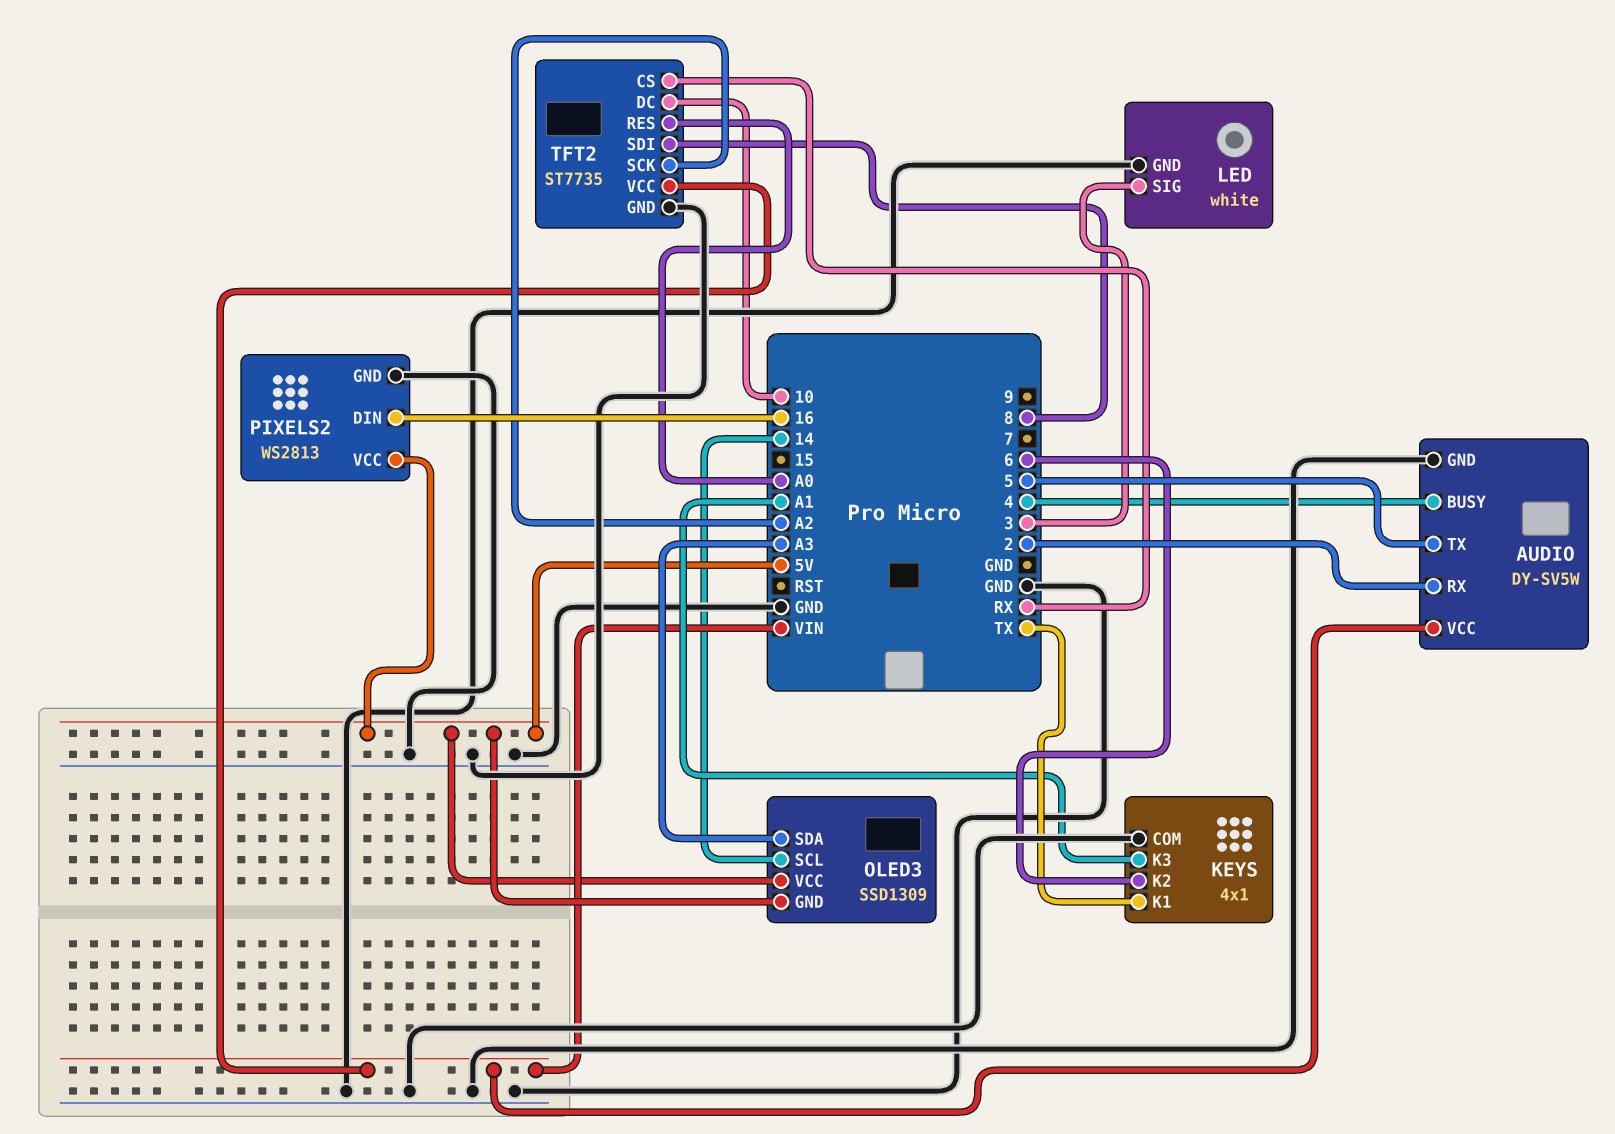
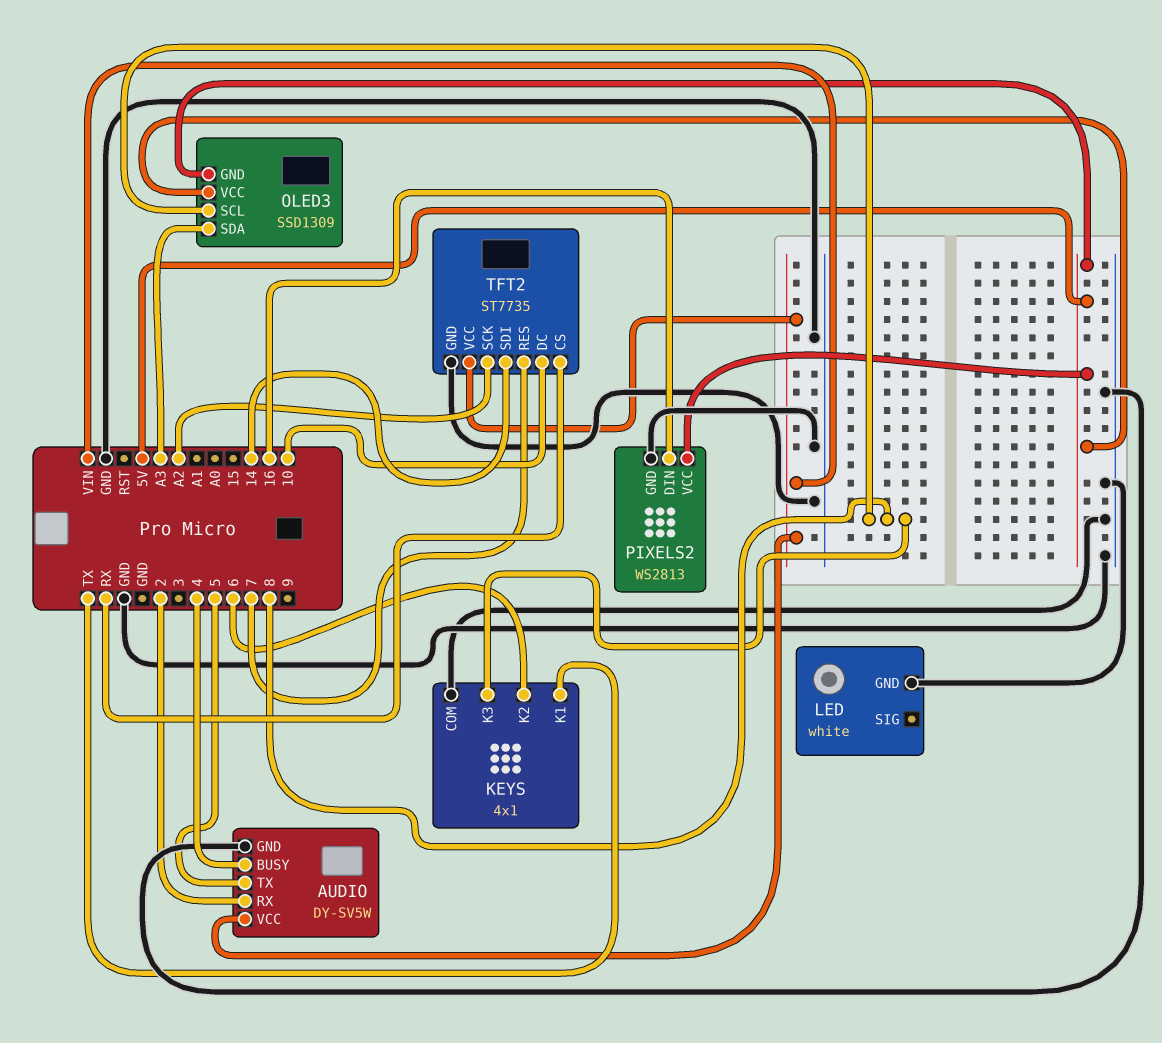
KEYS pin K3: A1 -> 8
LED pin SIG: 3 -> none
OLED3 pin SCL: 14 -> 8
TFT2 pin RES: A0 -> 7
TFT2 pin SDI: 8 -> 14

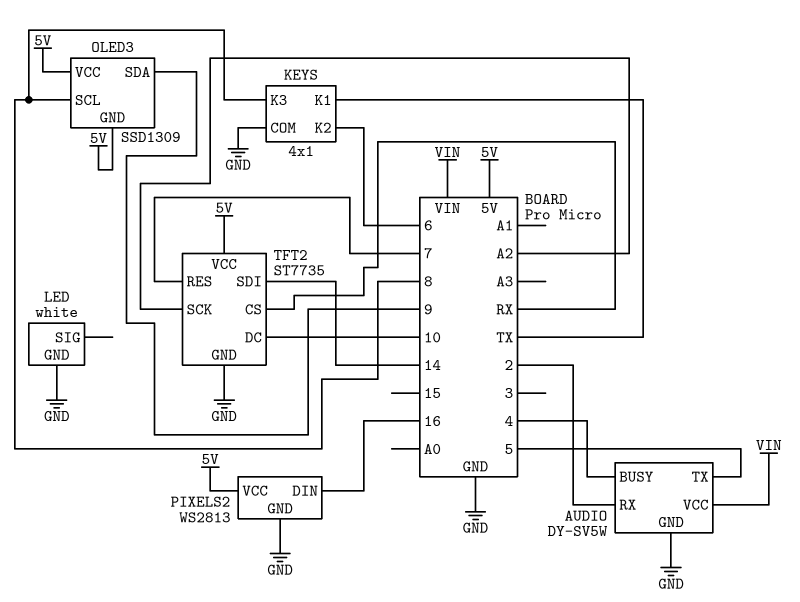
OLED3 pin SDA: A3 -> 9
TFT2 pin VCC: VIN -> 5V

